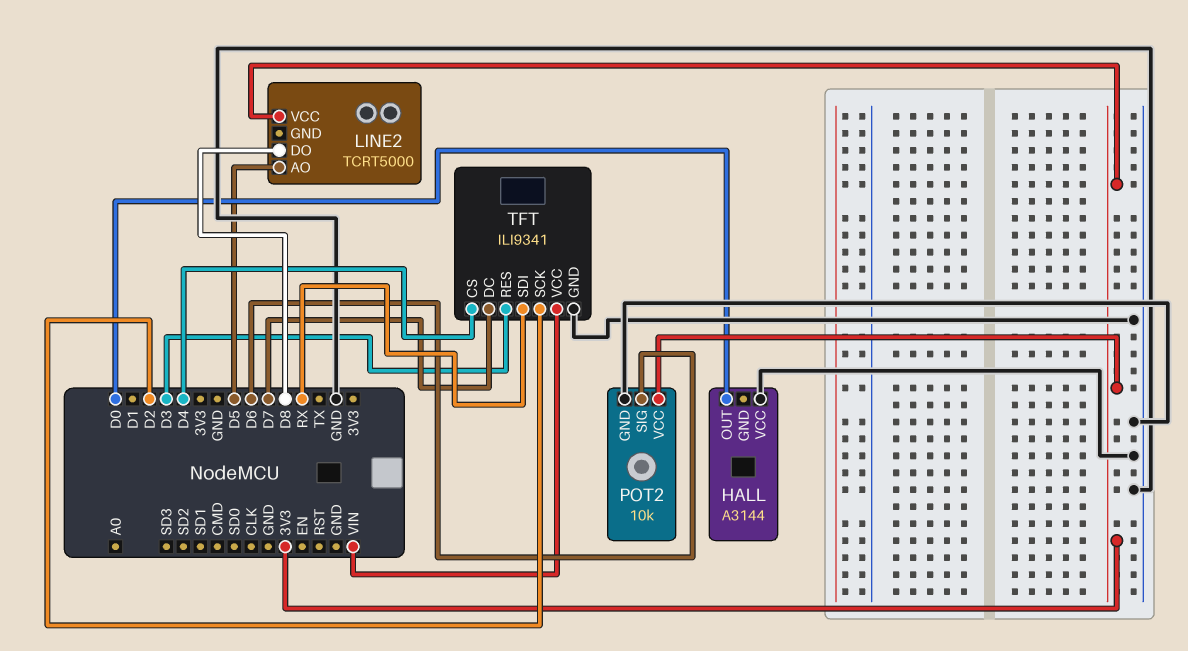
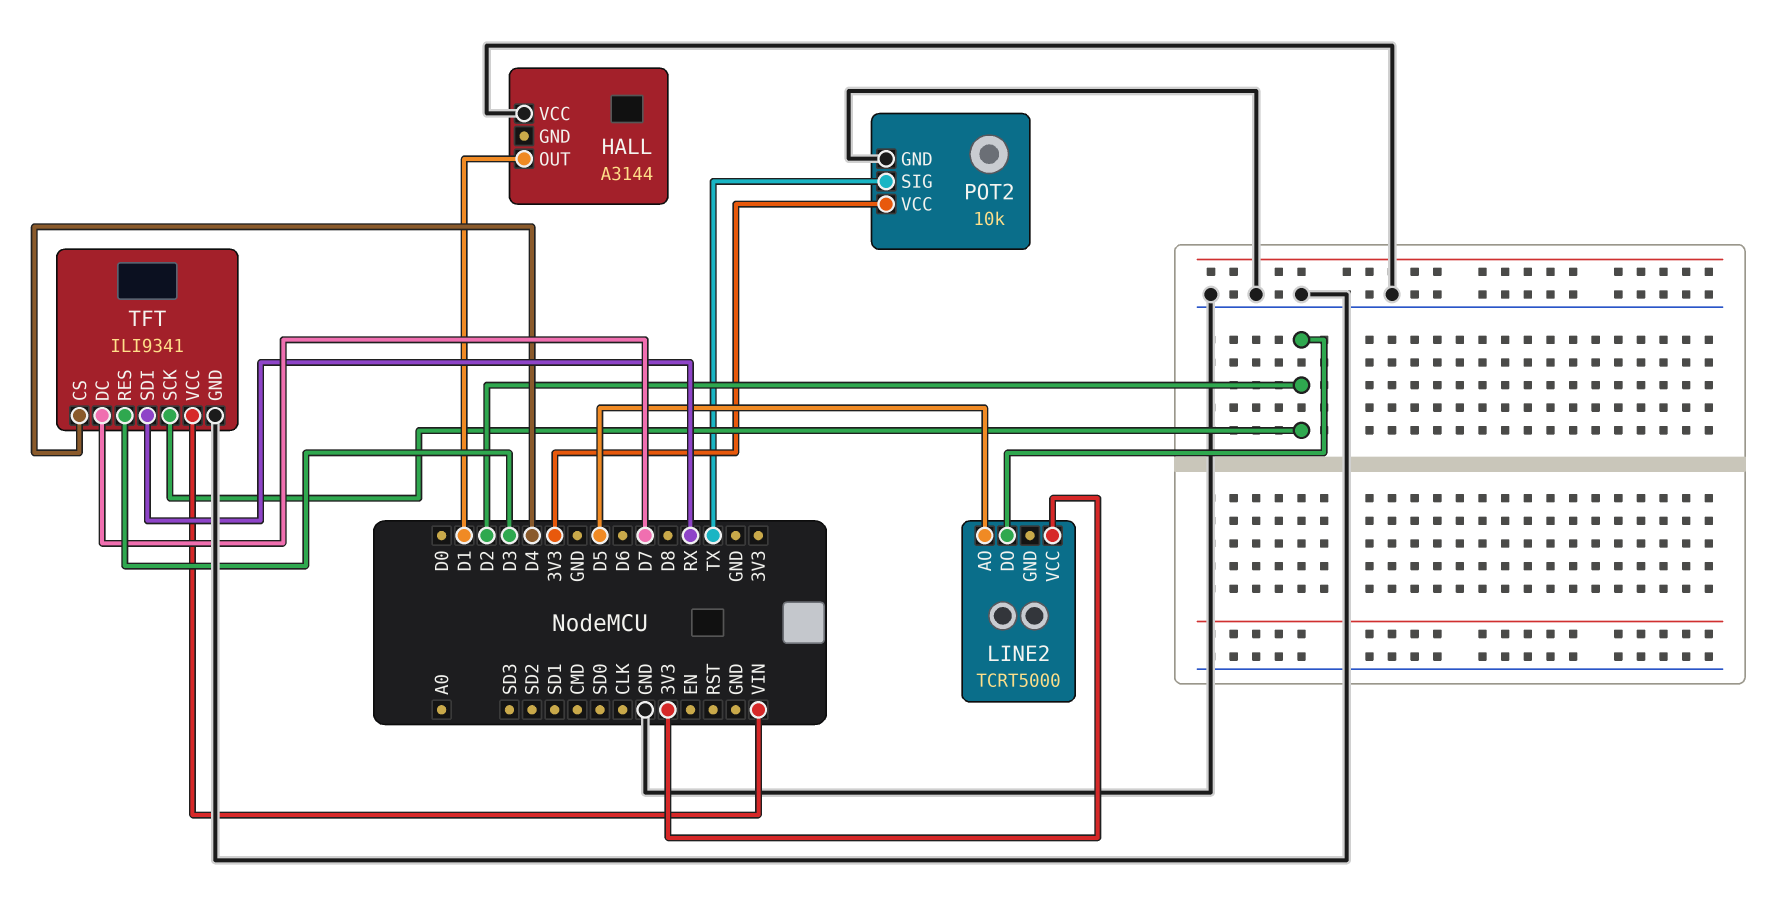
HALL pin OUT: D0 -> D1
LINE2 pin DO: D8 -> D2
POT2 pin SIG: D6 -> TX

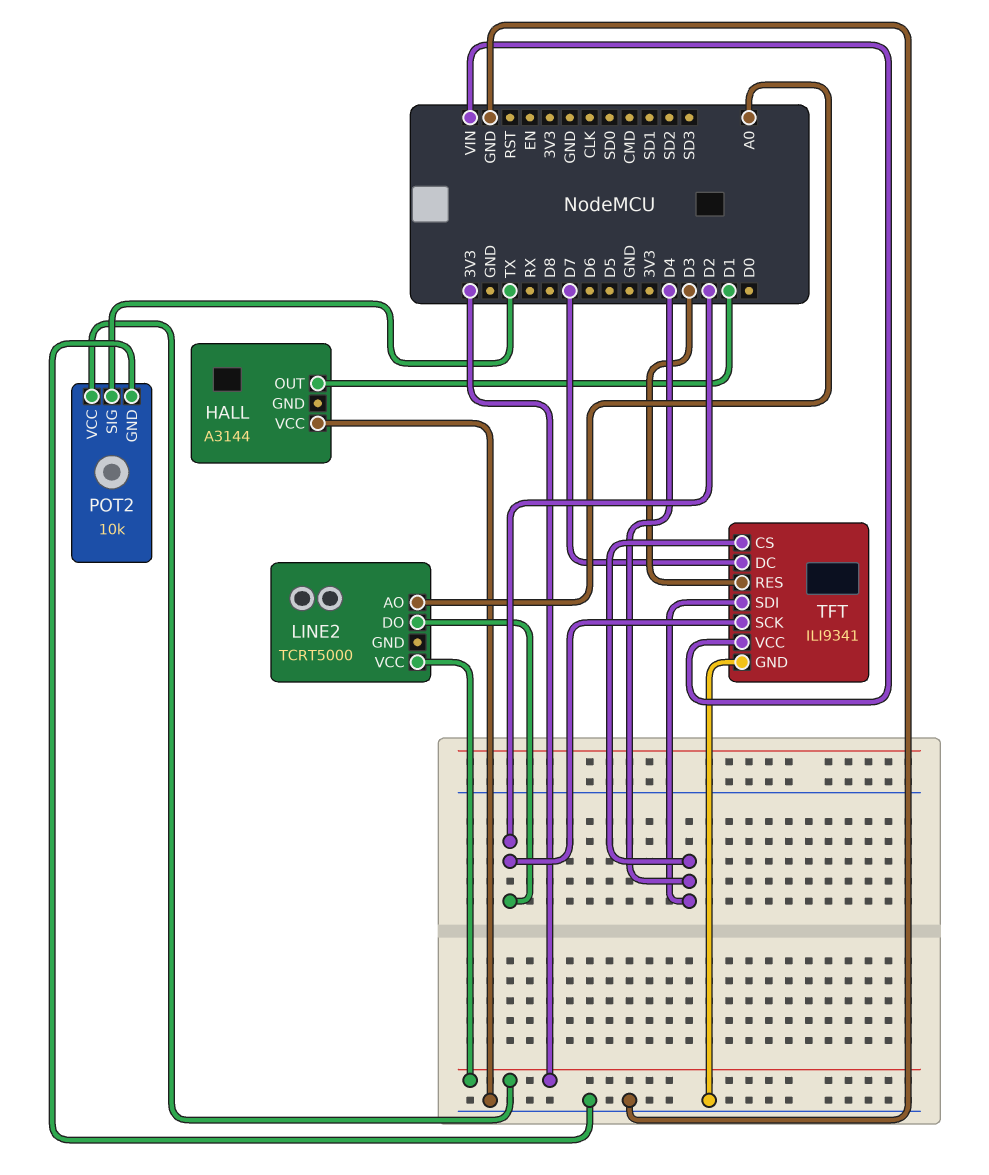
LINE2 pin AO: D5 -> A0
TFT pin SDI: RX -> D4

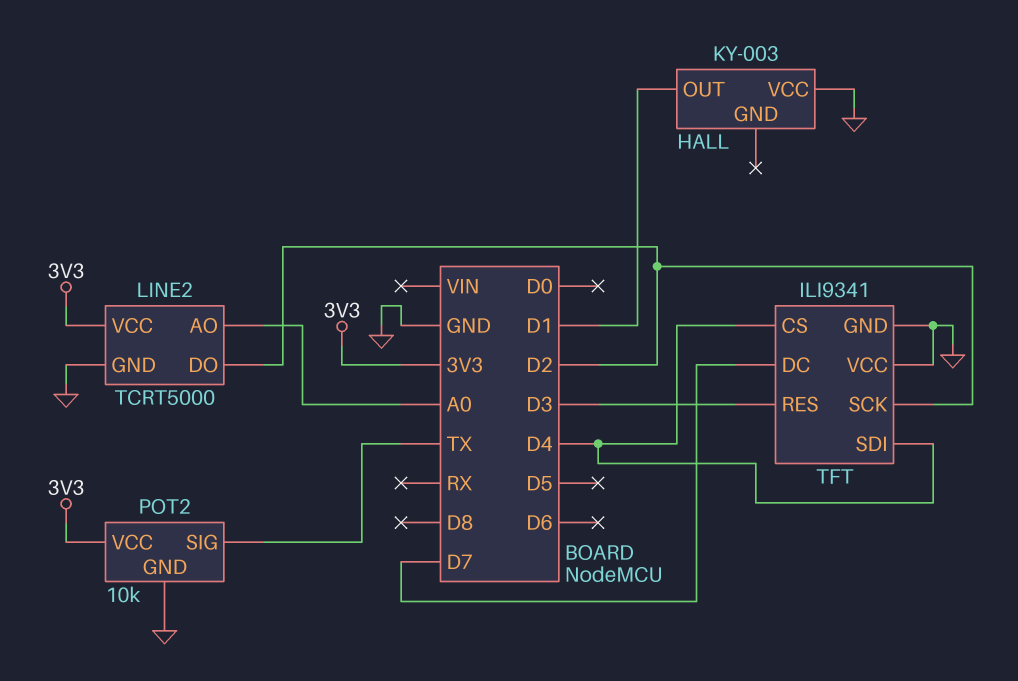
HALL: A3144 -> KY-003
LINE2 pin GND: none -> GND
TFT pin VCC: VIN -> GND

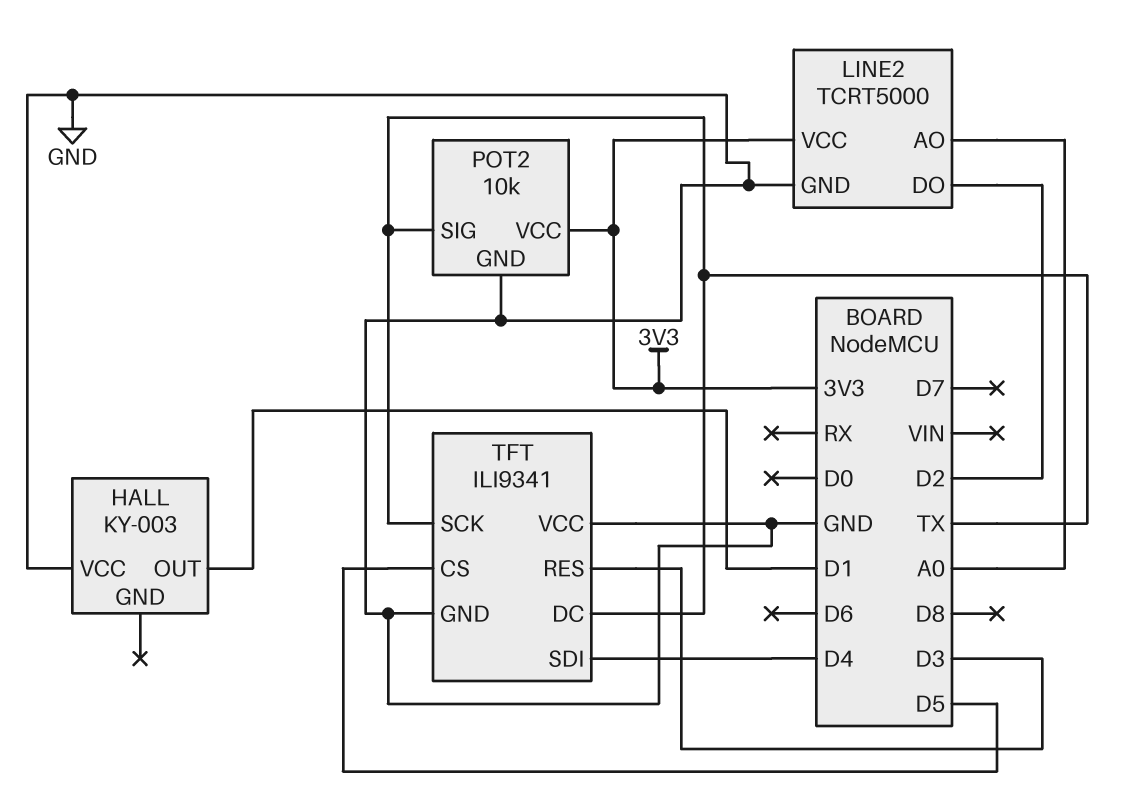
TFT pin CS: D4 -> D5
TFT pin DC: D7 -> TX
TFT pin SCK: D2 -> TX

